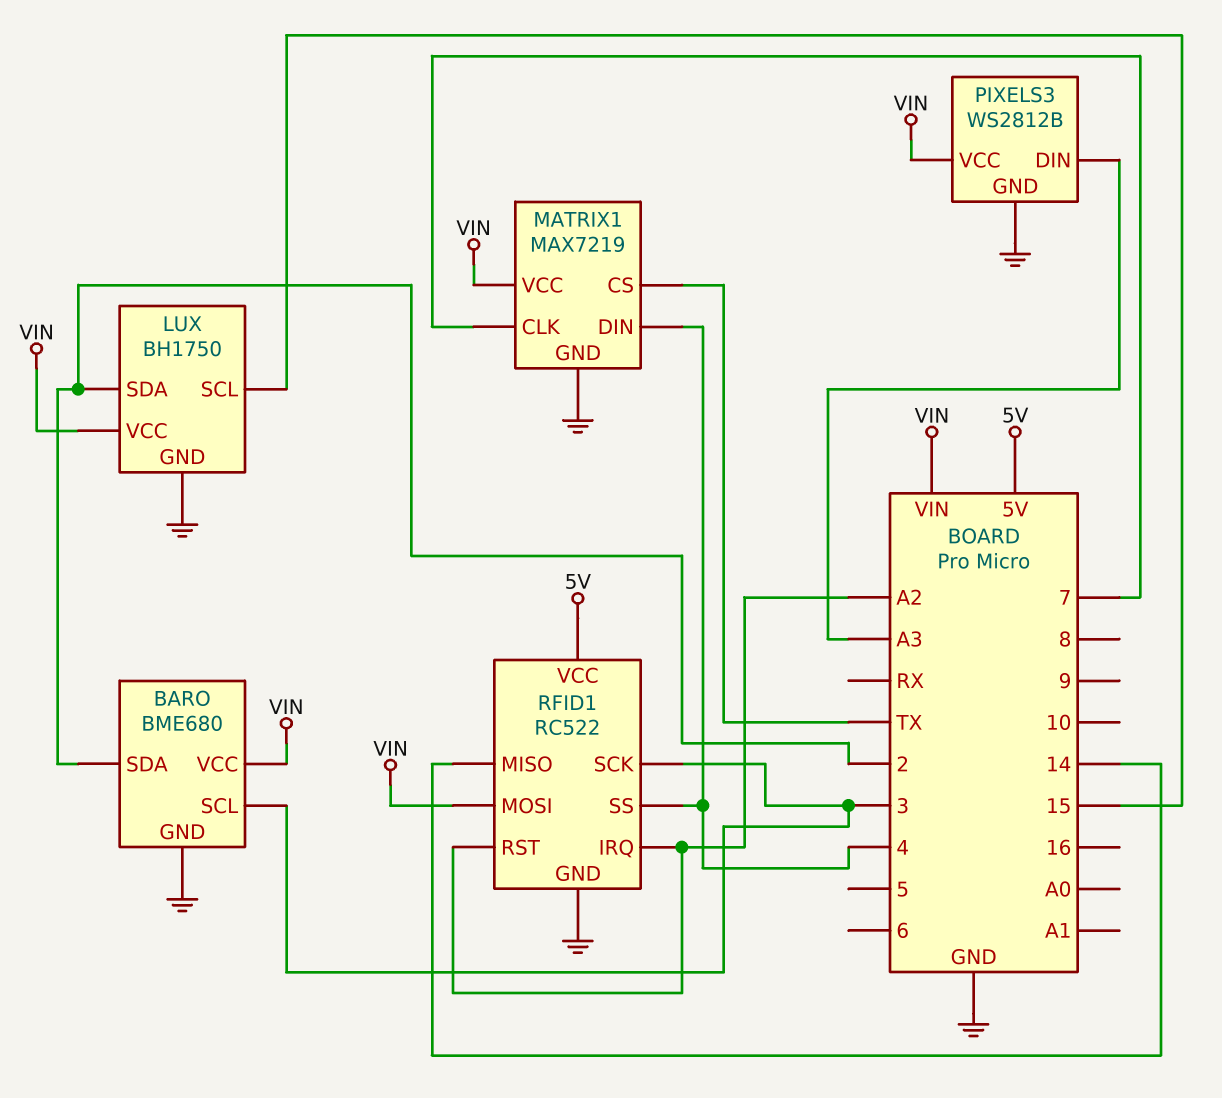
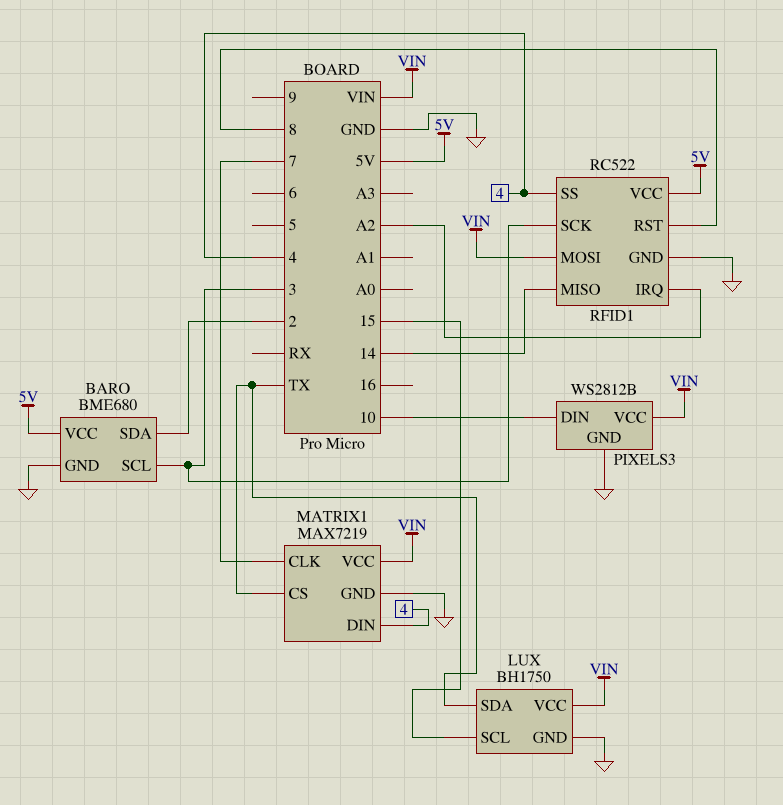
BARO pin VCC: VIN -> 5V
LUX pin SDA: 2 -> TX
PIXELS3 pin DIN: A3 -> 10
RFID1 pin RST: A2 -> 8

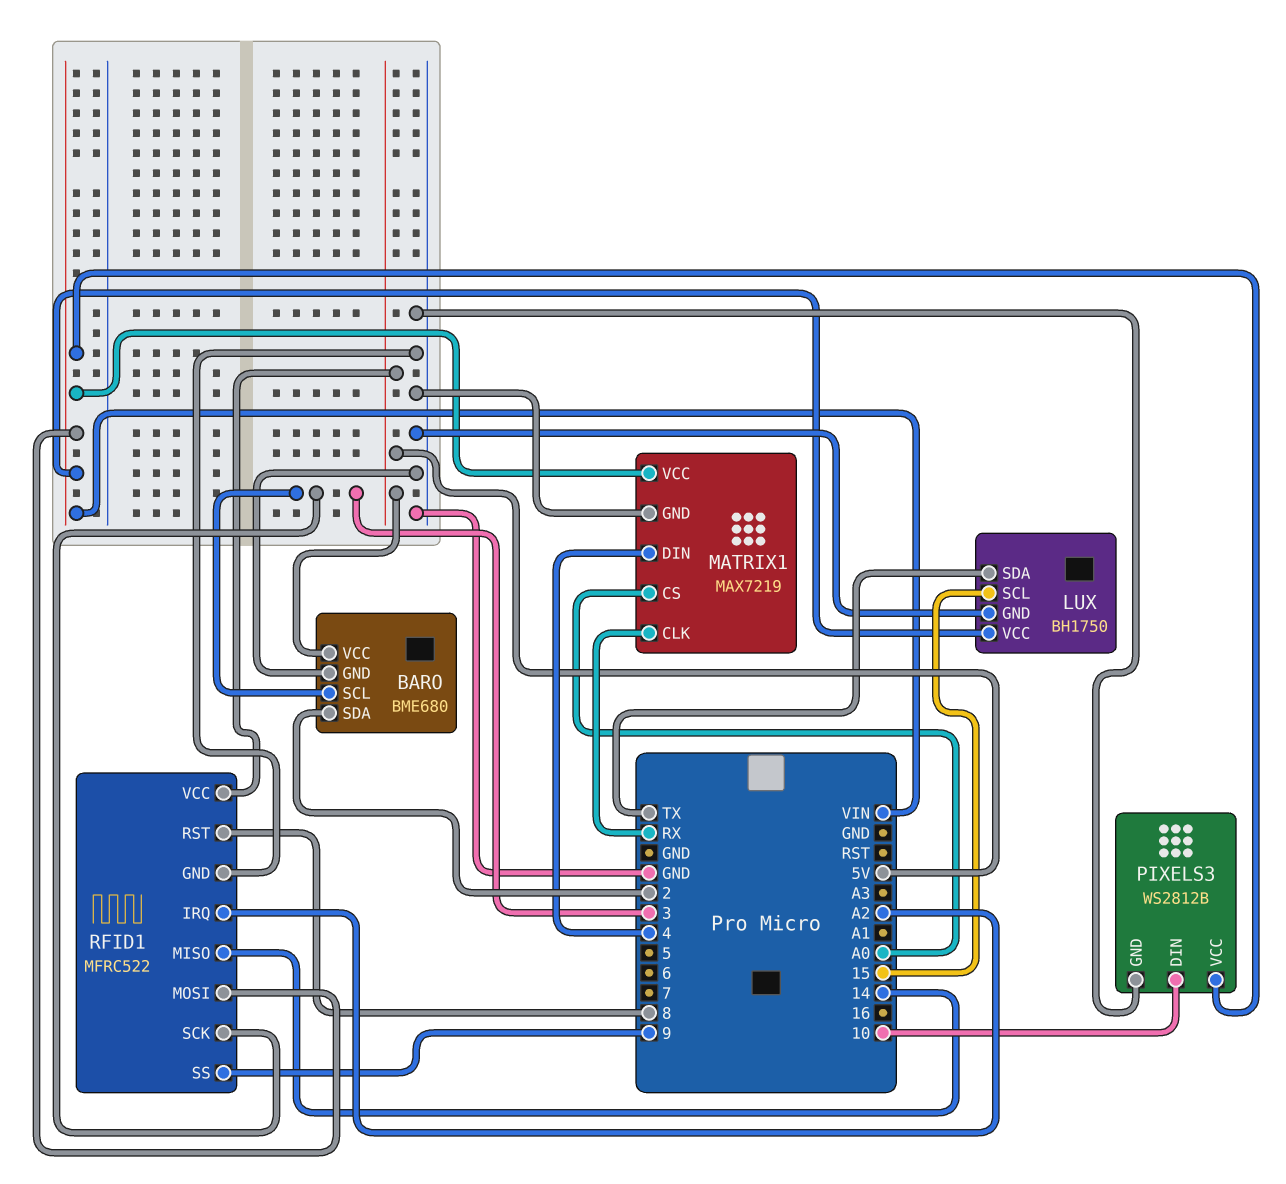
MATRIX1 pin CLK: 7 -> RX
MATRIX1 pin CS: TX -> A0
RFID1: RC522 -> MFRC522
RFID1 pin SS: 4 -> 9

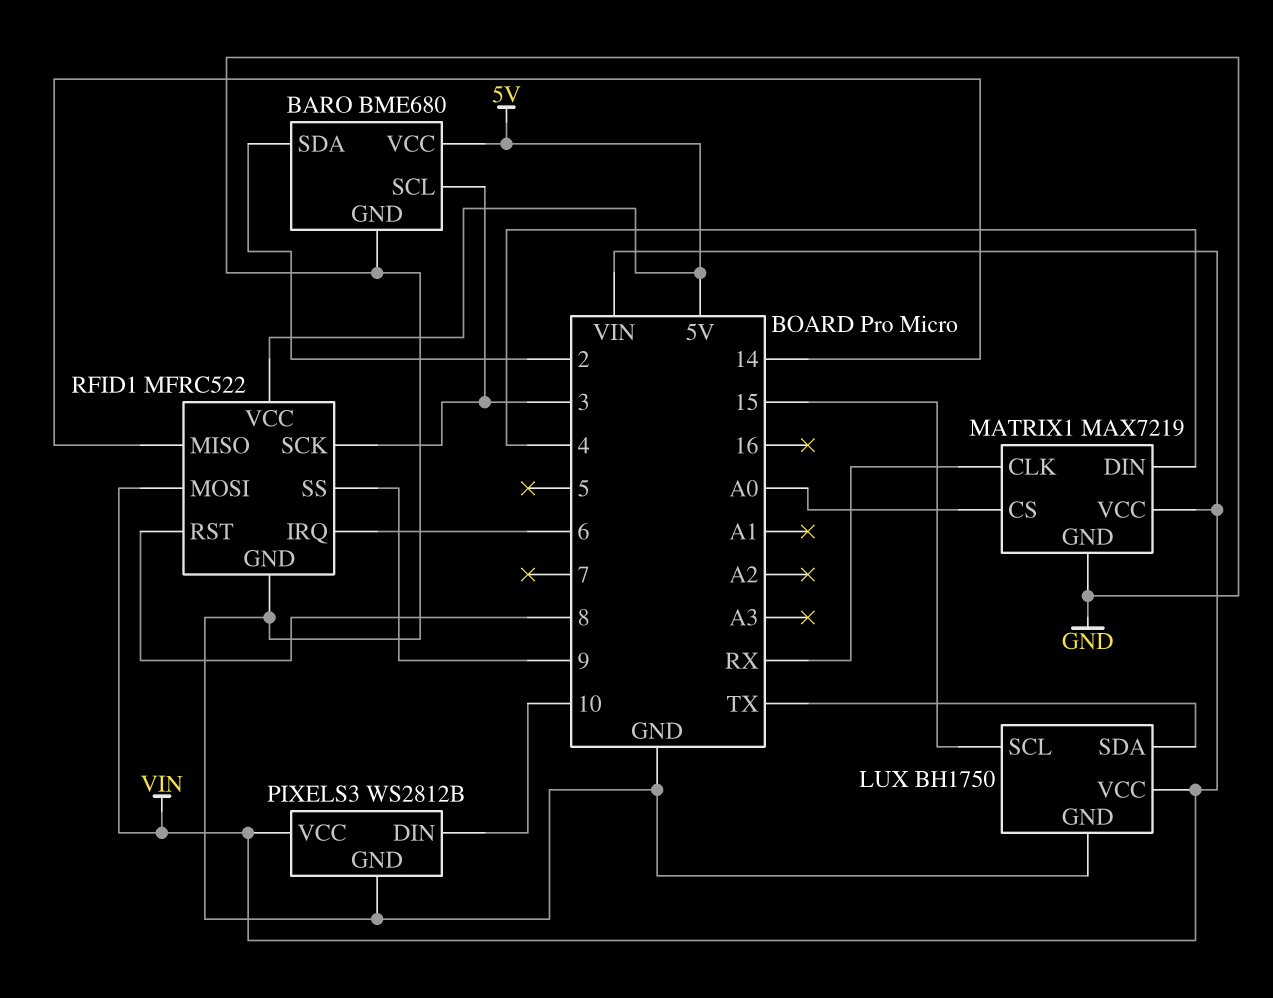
RFID1 pin IRQ: A2 -> 6

